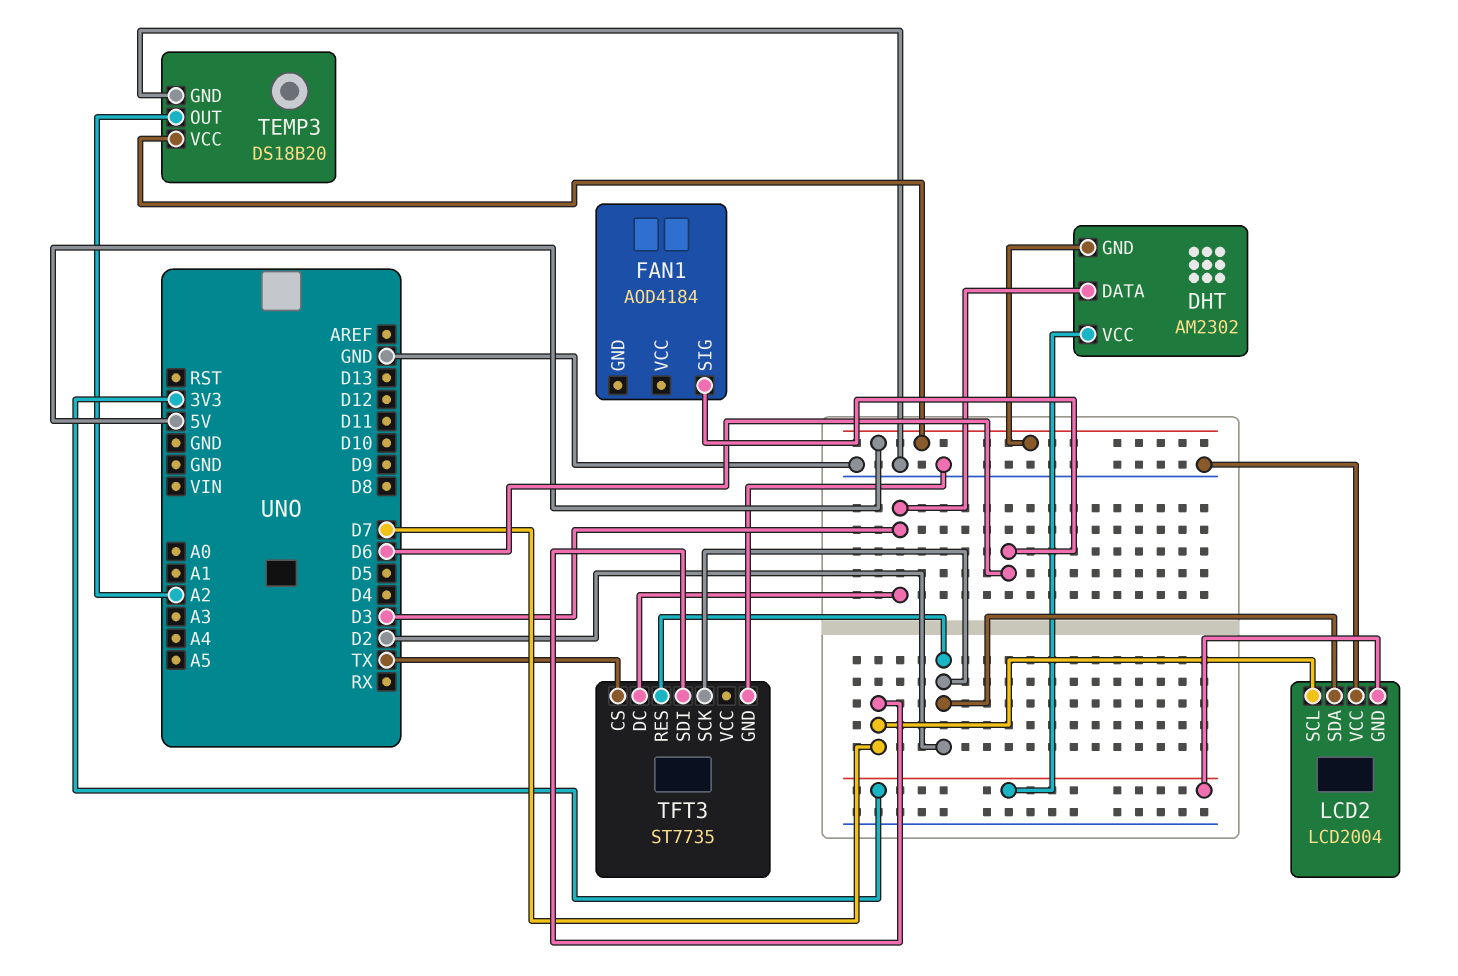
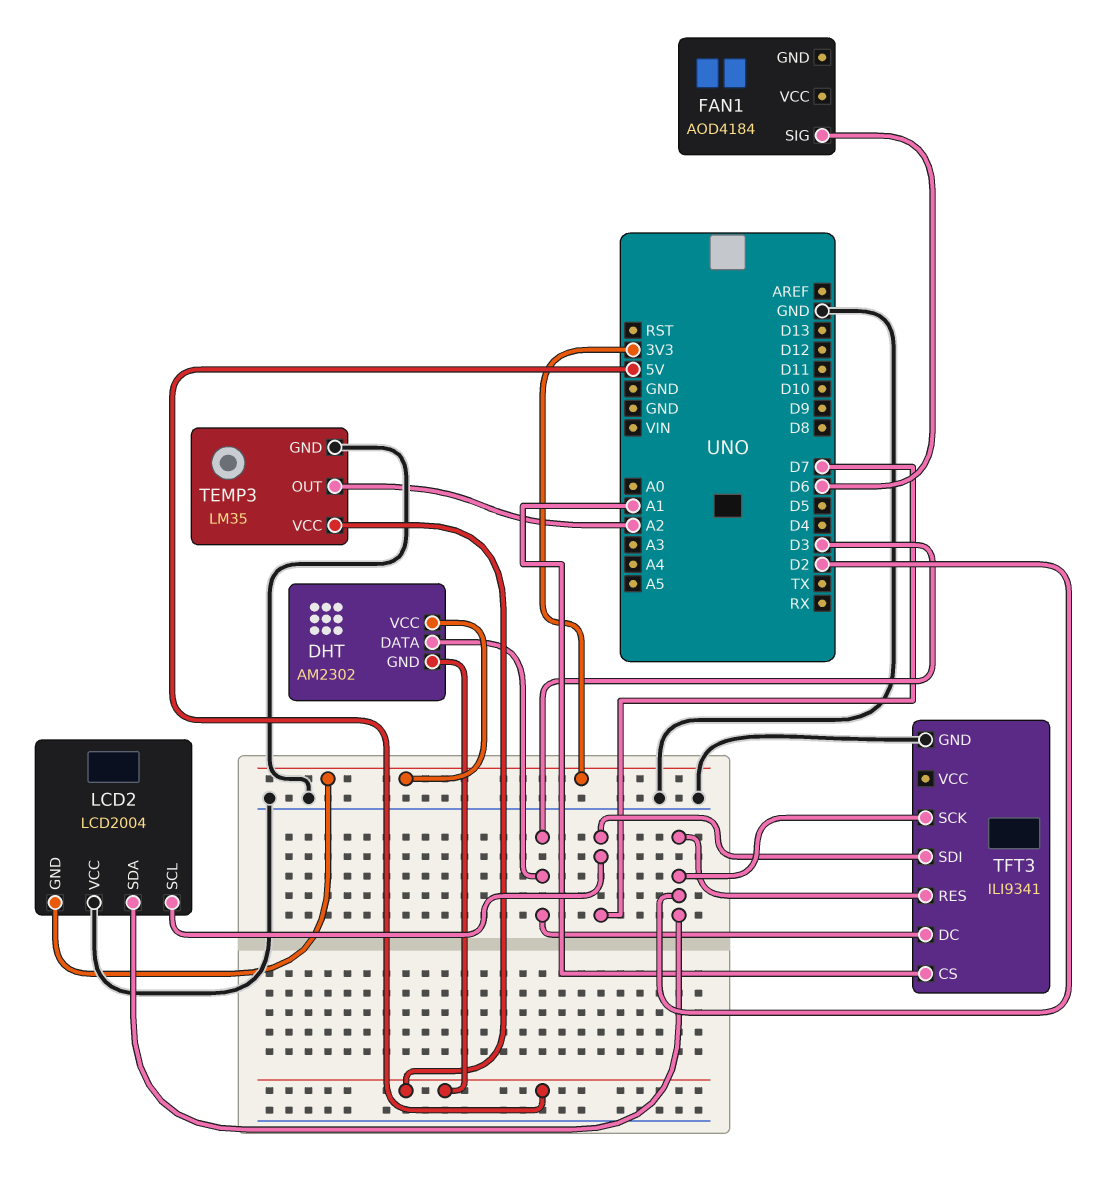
TEMP3: DS18B20 -> LM35
TFT3: ST7735 -> ILI9341
TFT3 pin CS: TX -> A1

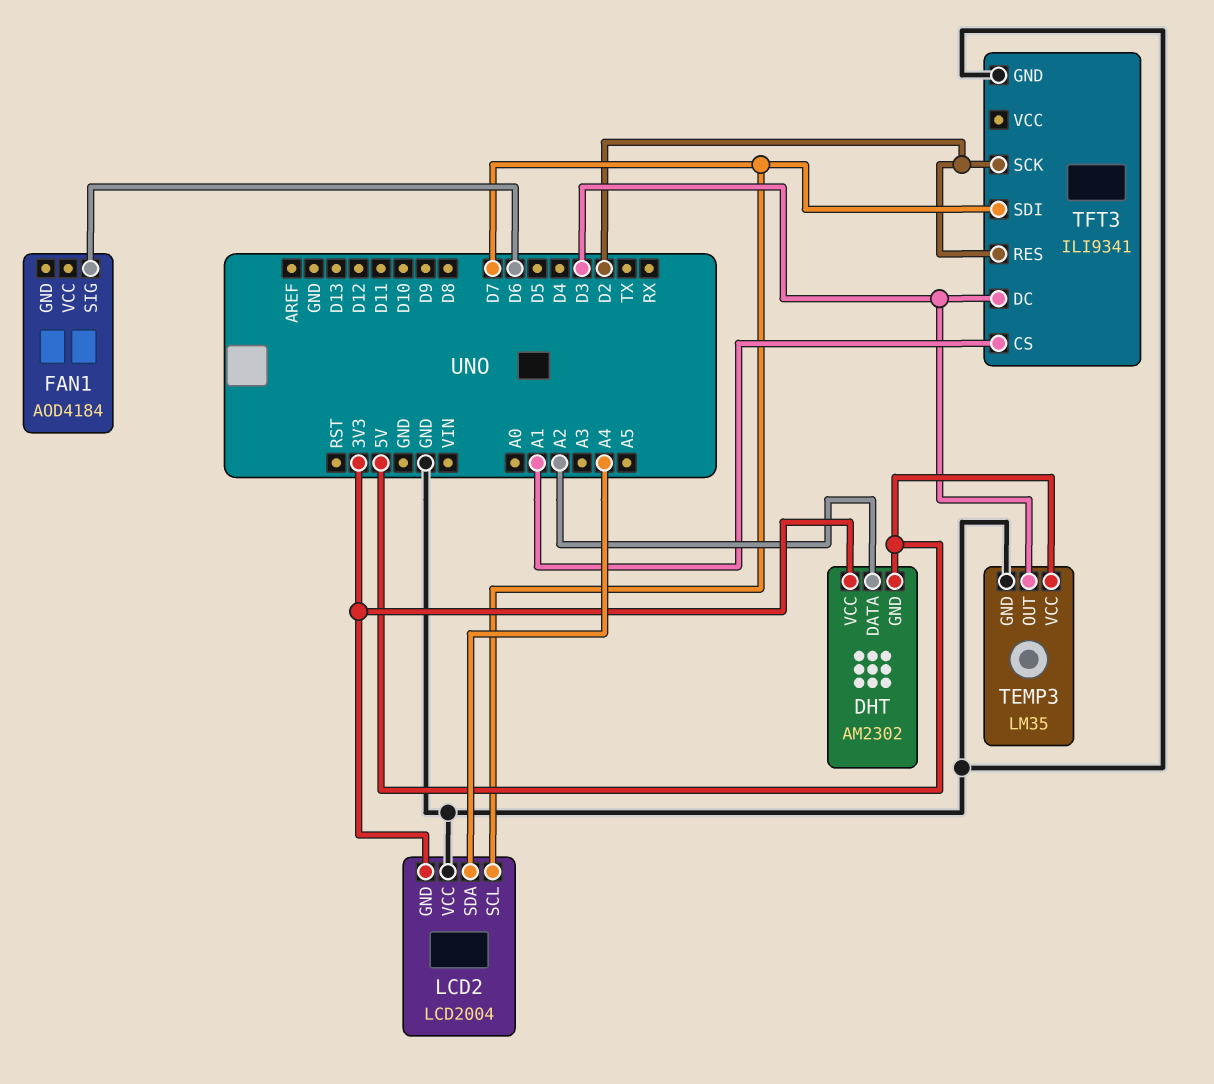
DHT pin DATA: D3 -> A2
LCD2 pin SDA: D2 -> A4
TEMP3 pin OUT: A2 -> D3

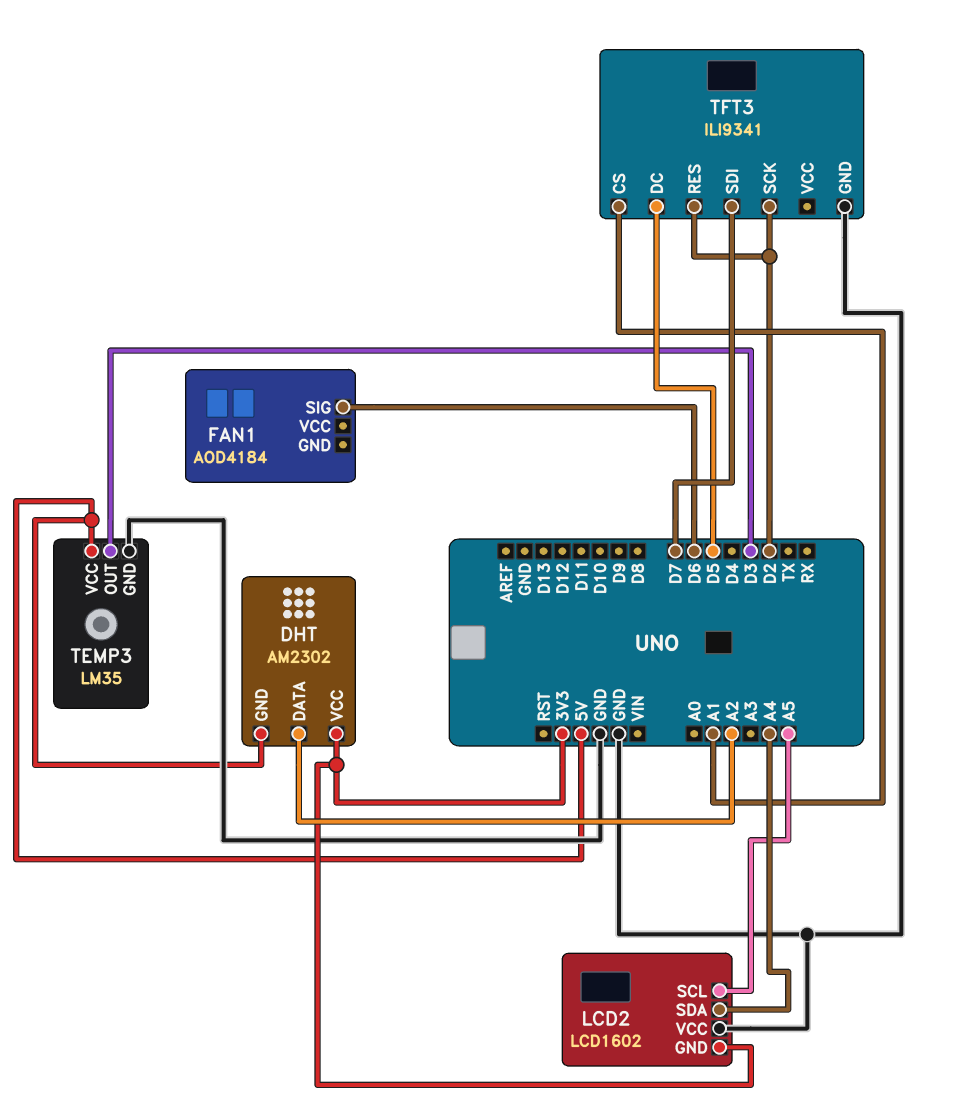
LCD2: LCD2004 -> LCD1602
LCD2 pin SCL: D7 -> A5
TFT3 pin DC: D3 -> D5

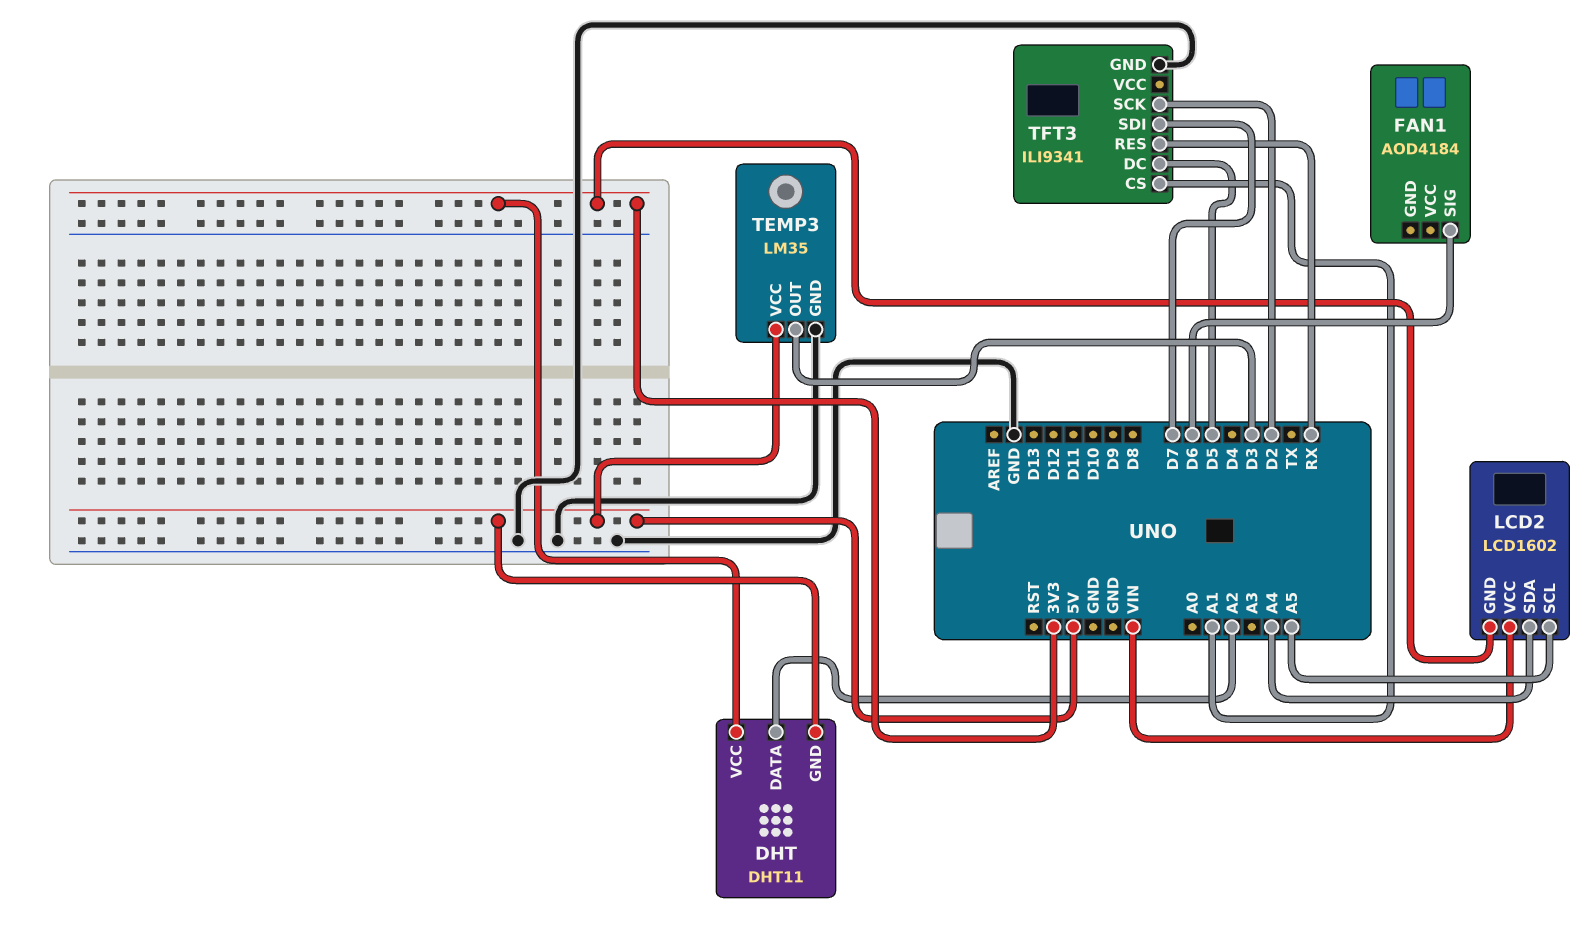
DHT: AM2302 -> DHT11
LCD2 pin VCC: GND -> VIN
TFT3 pin RES: D2 -> RX

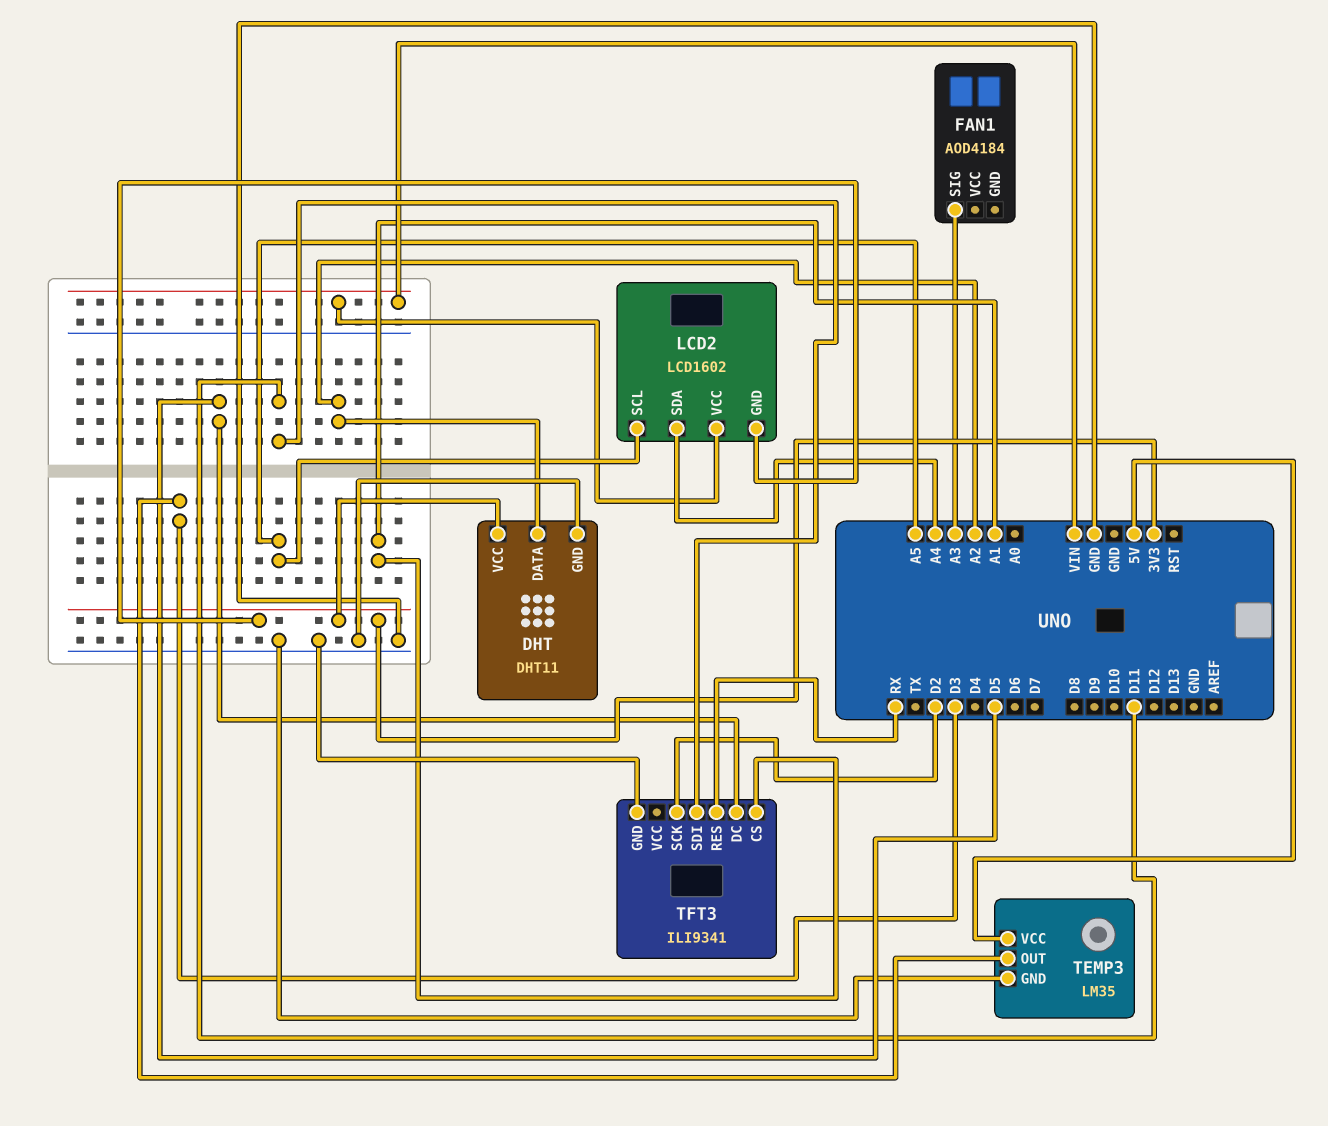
DHT pin GND: 5V -> GND
FAN1 pin SIG: D6 -> A3
TFT3 pin SDI: D7 -> D11

